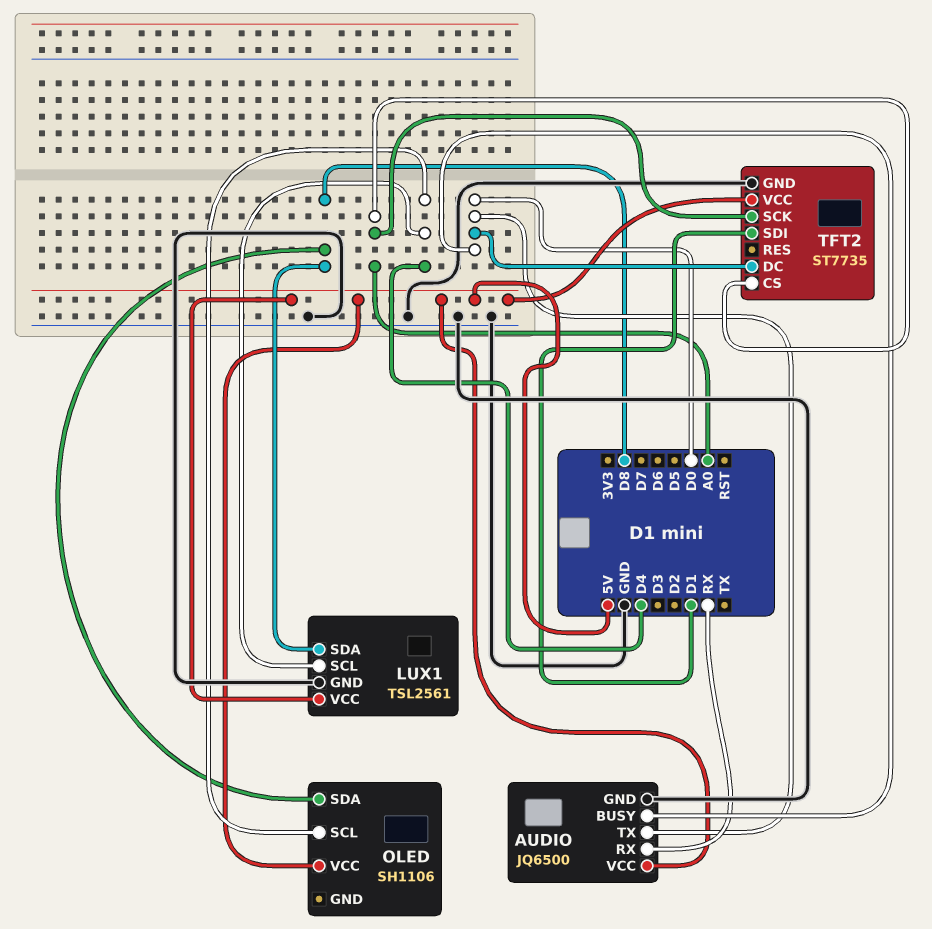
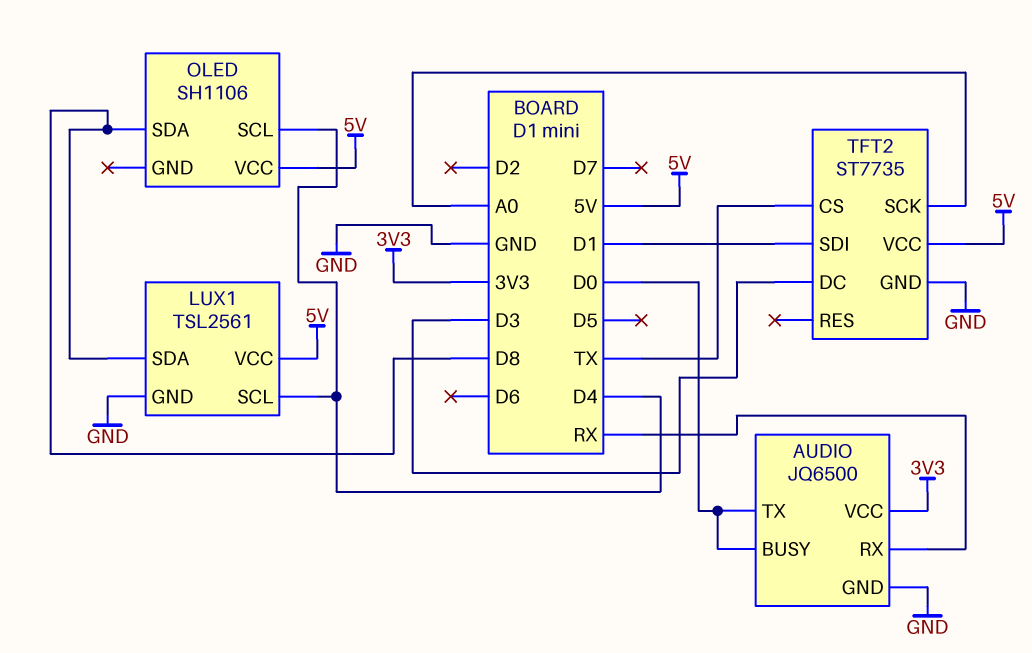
AUDIO pin VCC: 5V -> 3V3
TFT2 pin CS: A0 -> TX
TFT2 pin DC: D0 -> D3

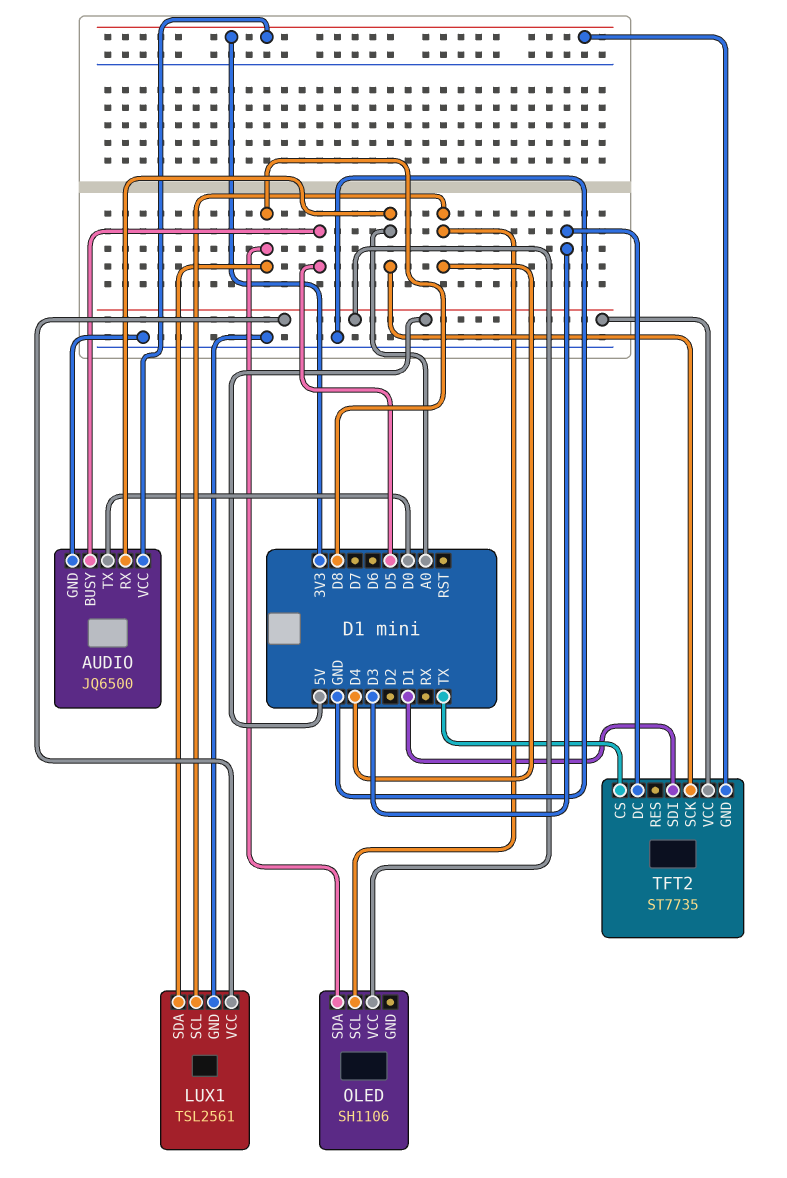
AUDIO pin BUSY: D0 -> D5
AUDIO pin RX: RX -> A0
TFT2 pin GND: GND -> 3V3

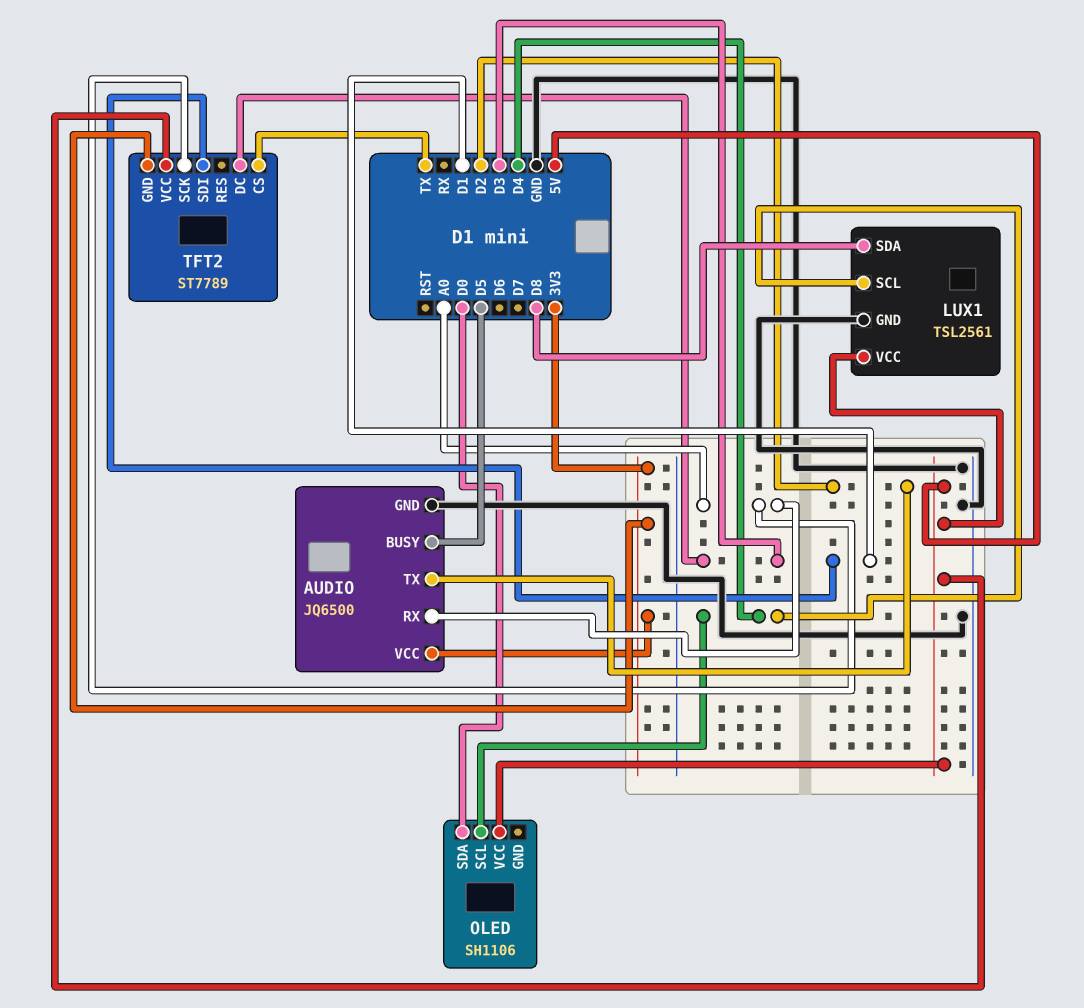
AUDIO pin TX: D0 -> D2
OLED pin SDA: D8 -> D0
TFT2: ST7735 -> ST7789

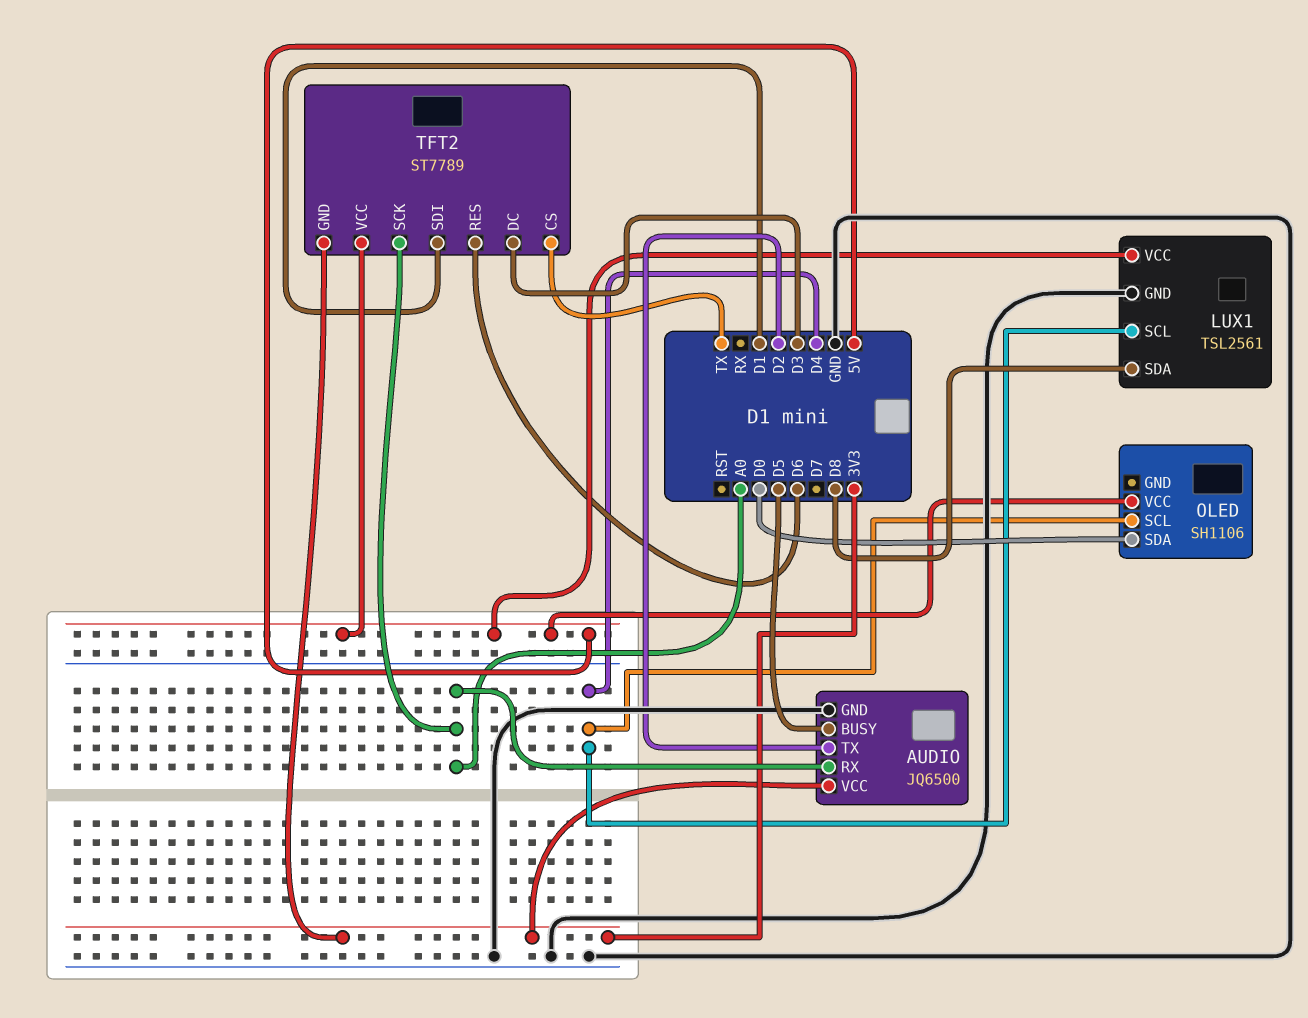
TFT2 pin RES: none -> D6

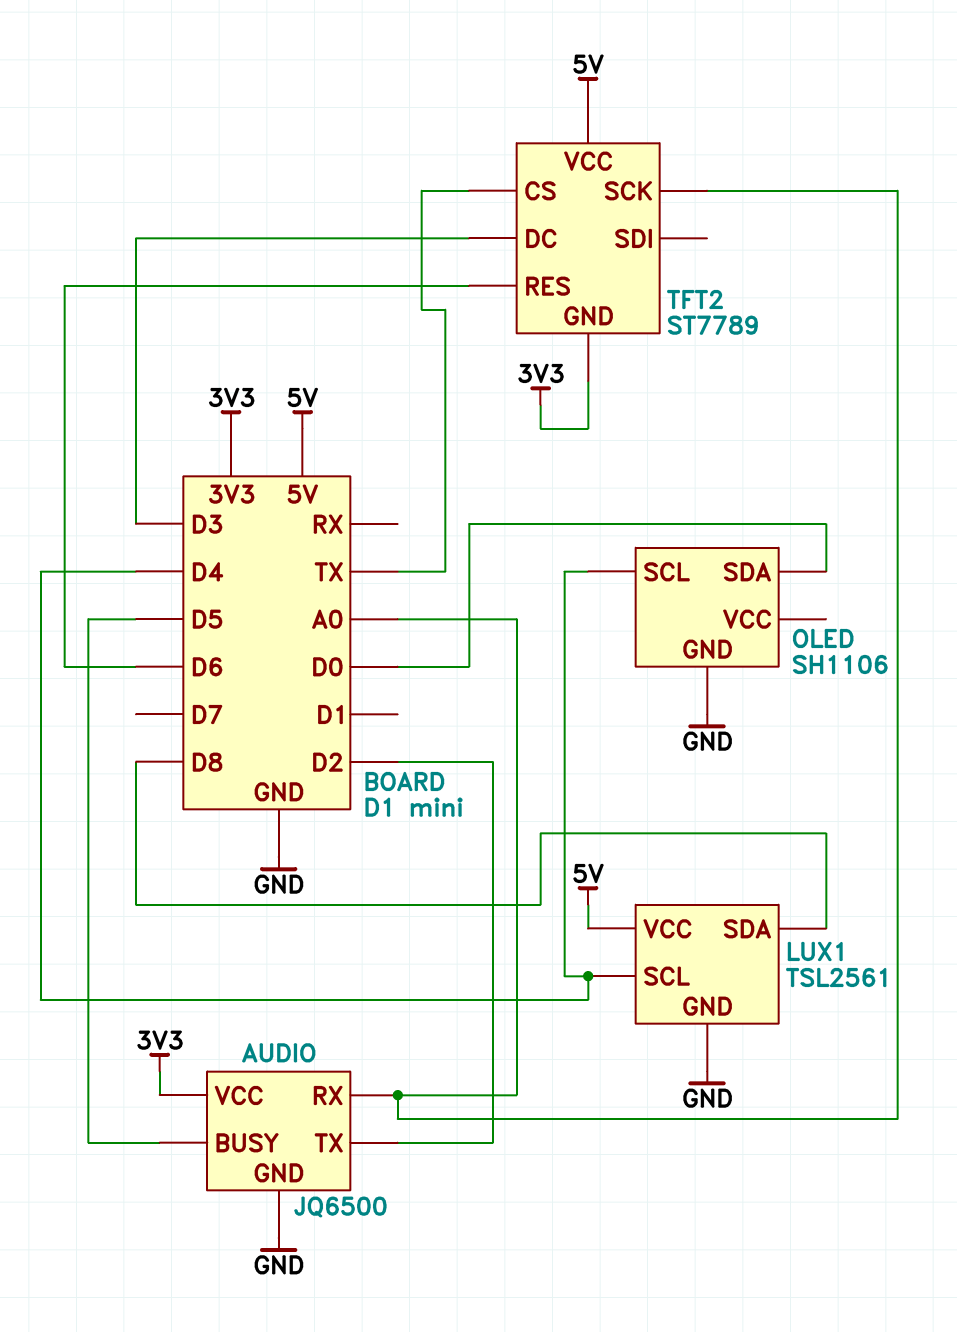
OLED pin GND: none -> GND
OLED pin VCC: 5V -> none
TFT2 pin SDI: D1 -> none

